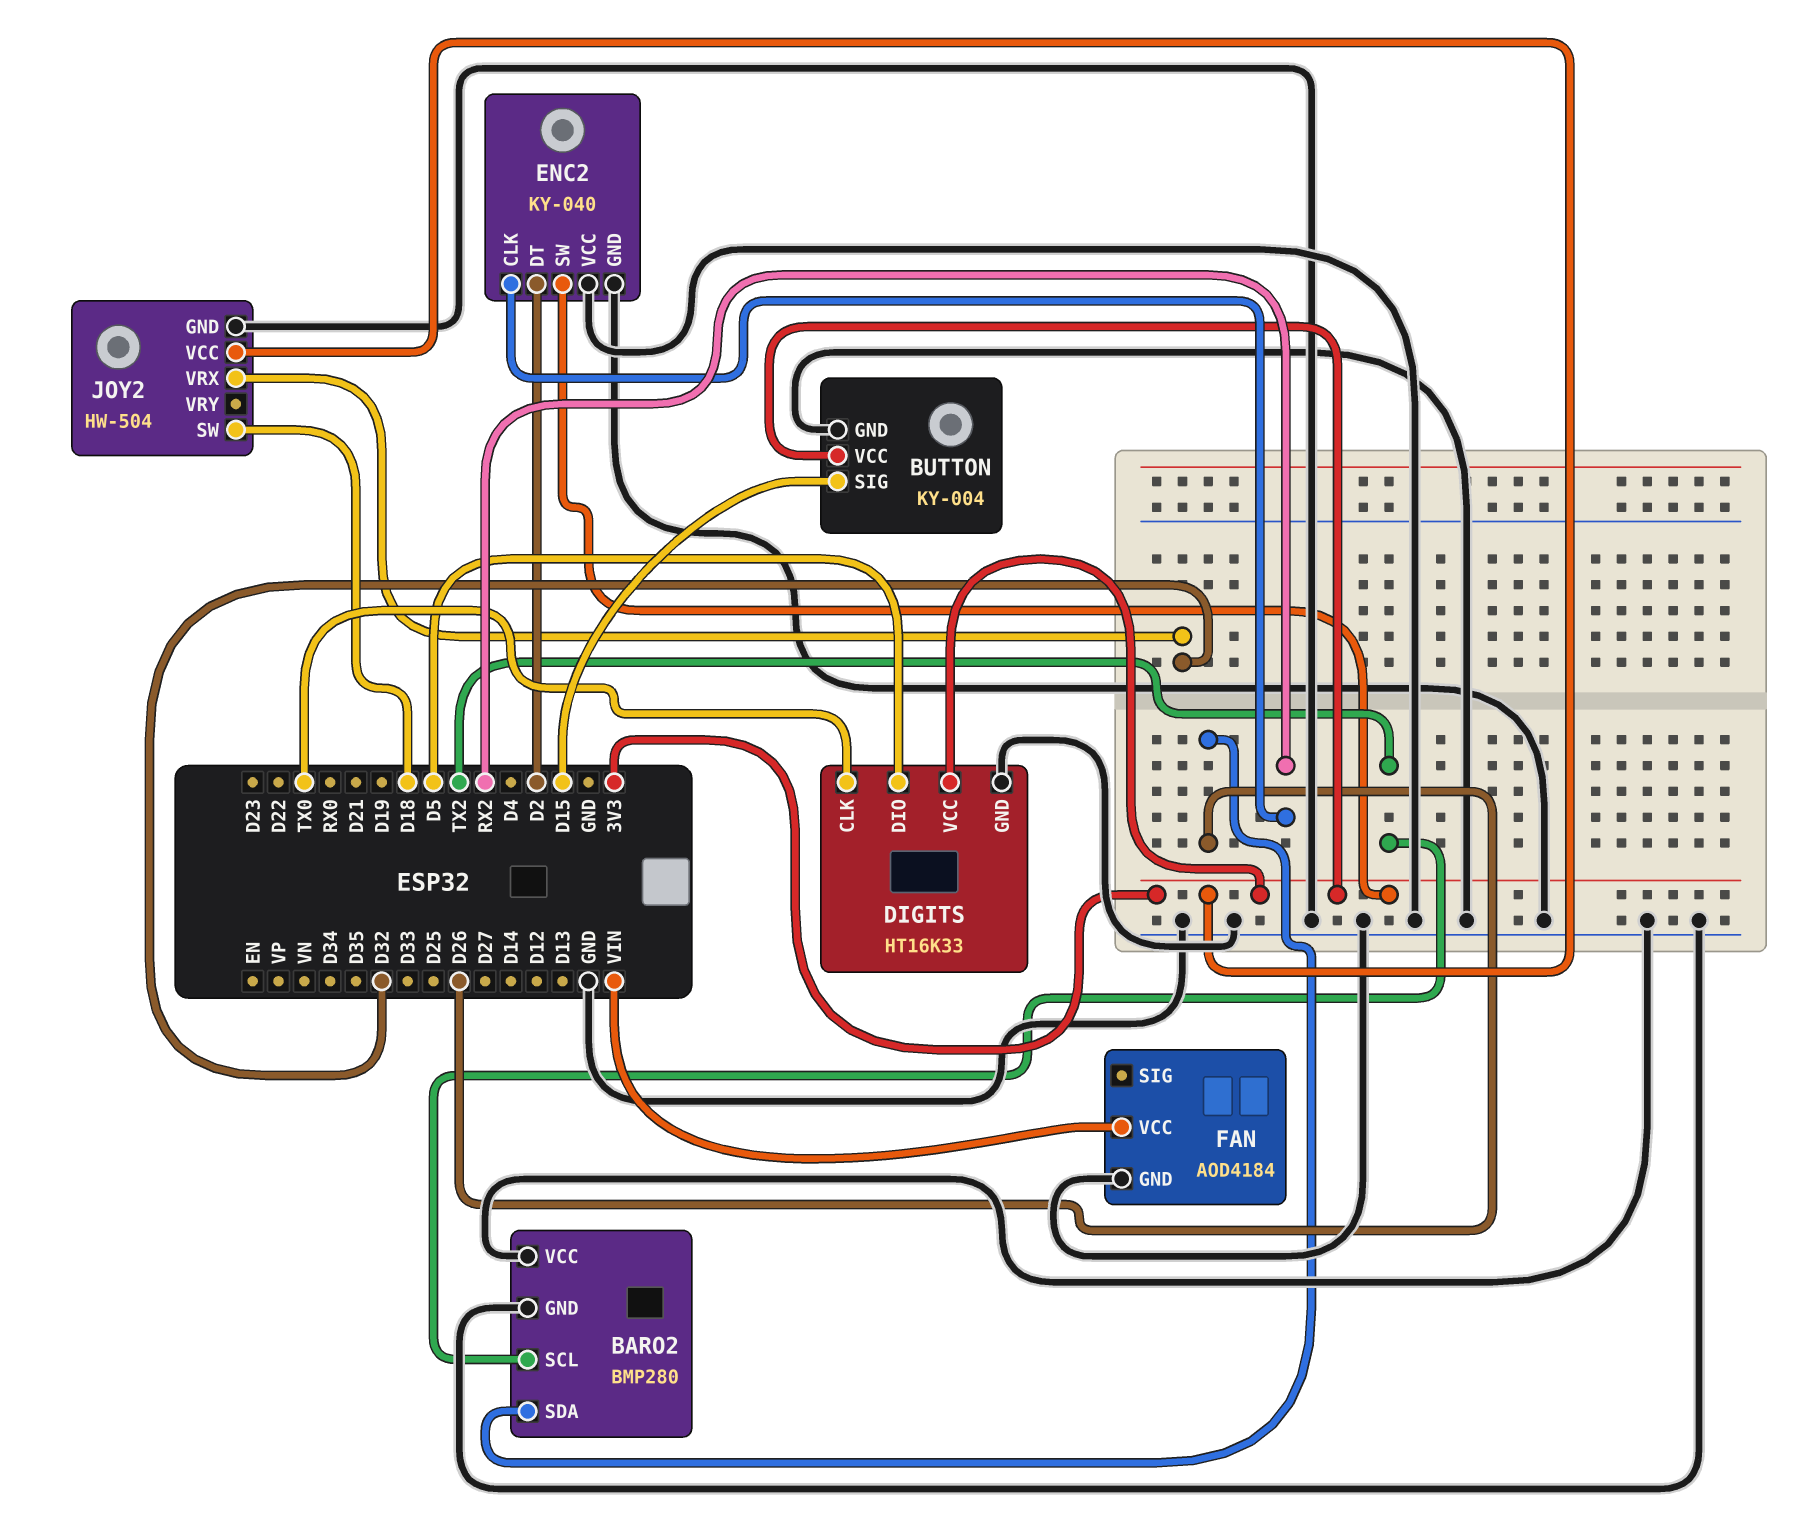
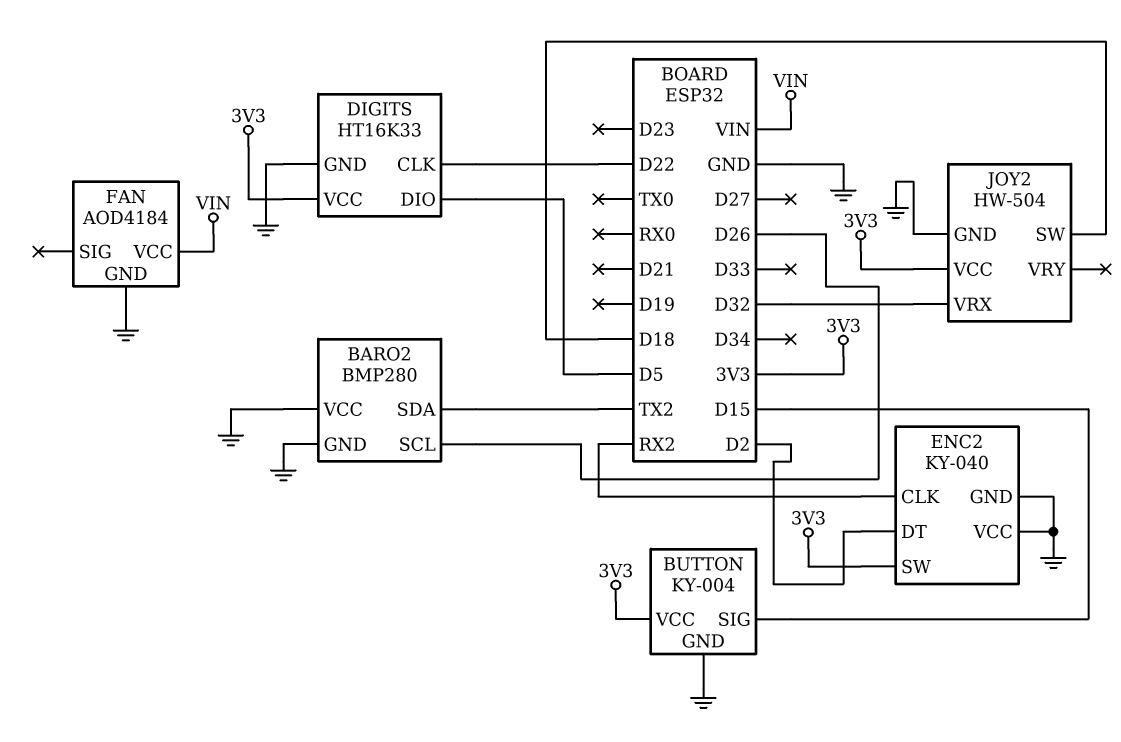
BARO2 pin SCL: TX2 -> D26
BARO2 pin SDA: D26 -> TX2
DIGITS pin CLK: TX0 -> D22

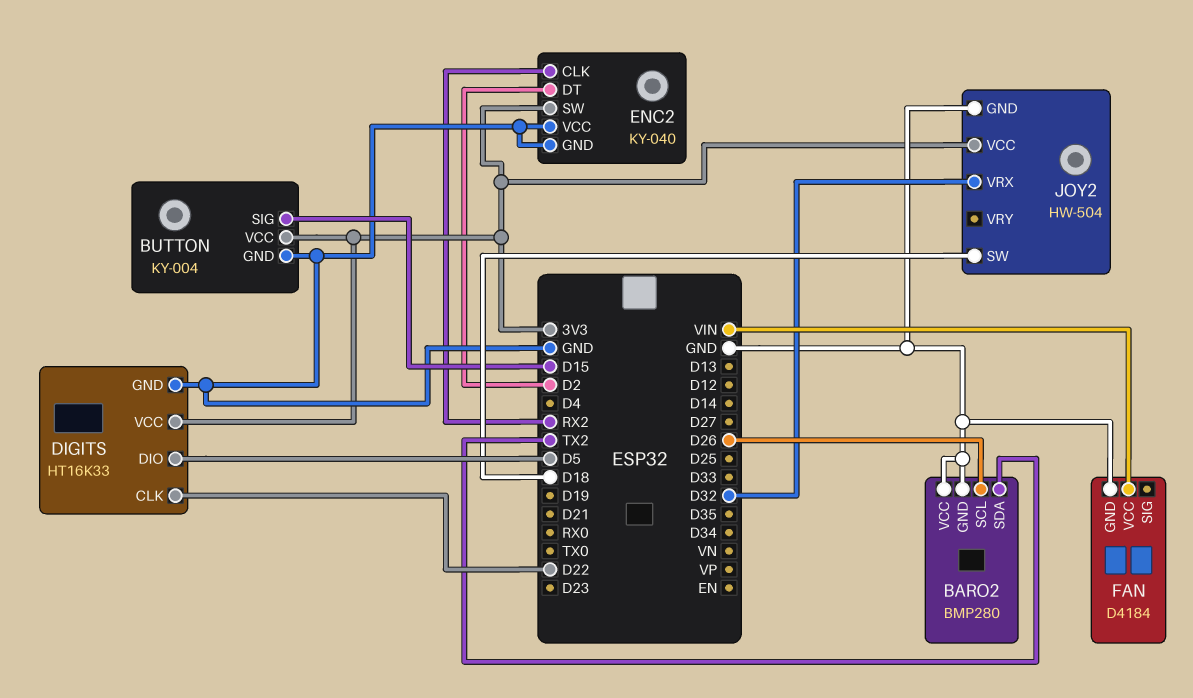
FAN: AOD4184 -> D4184

